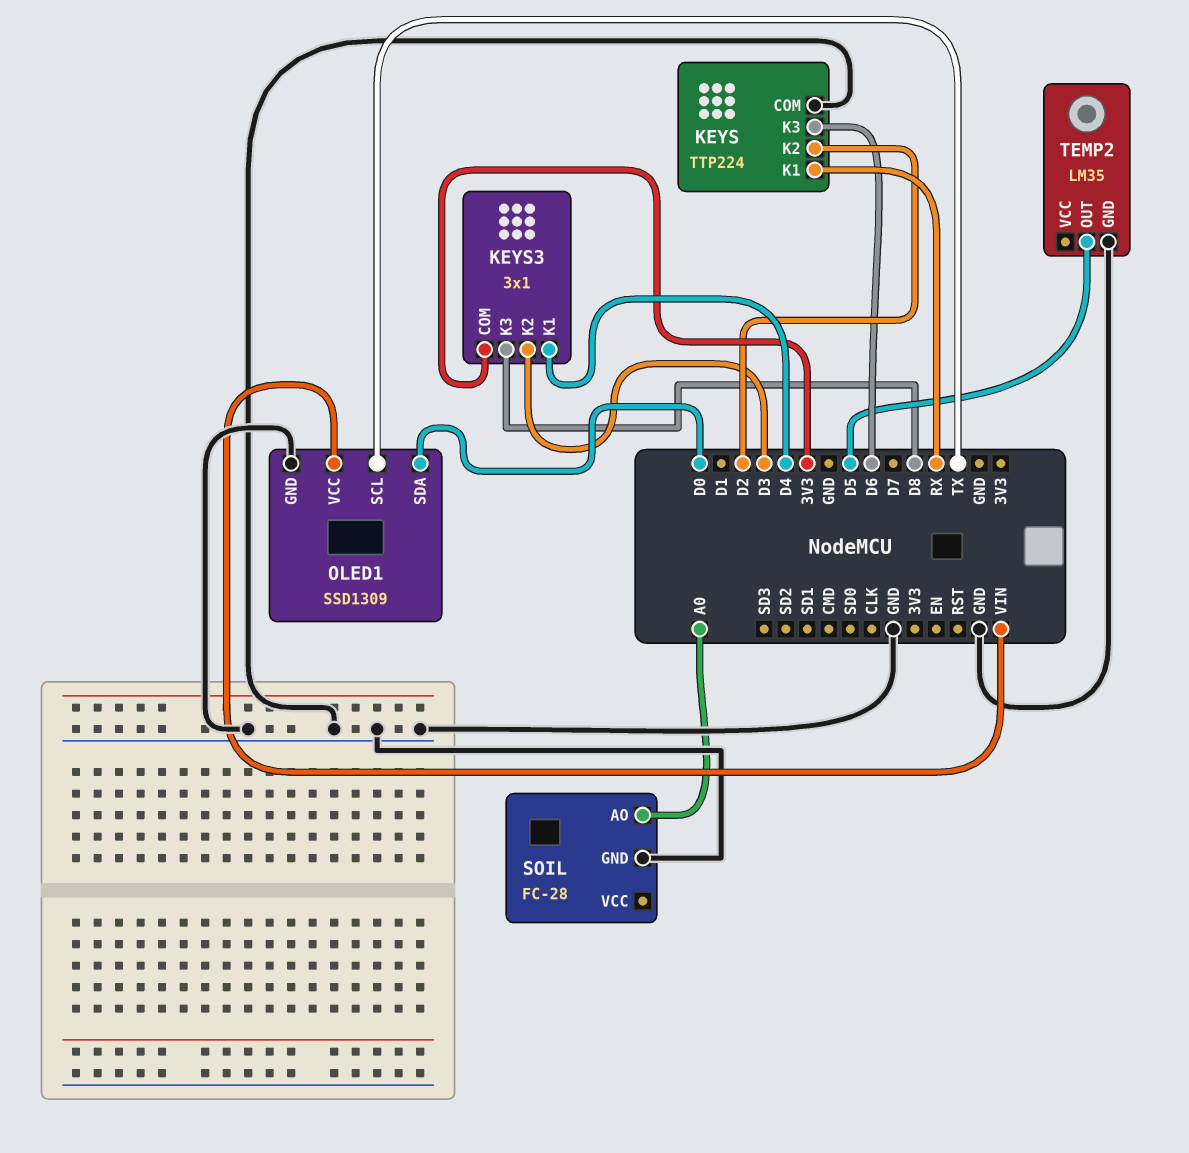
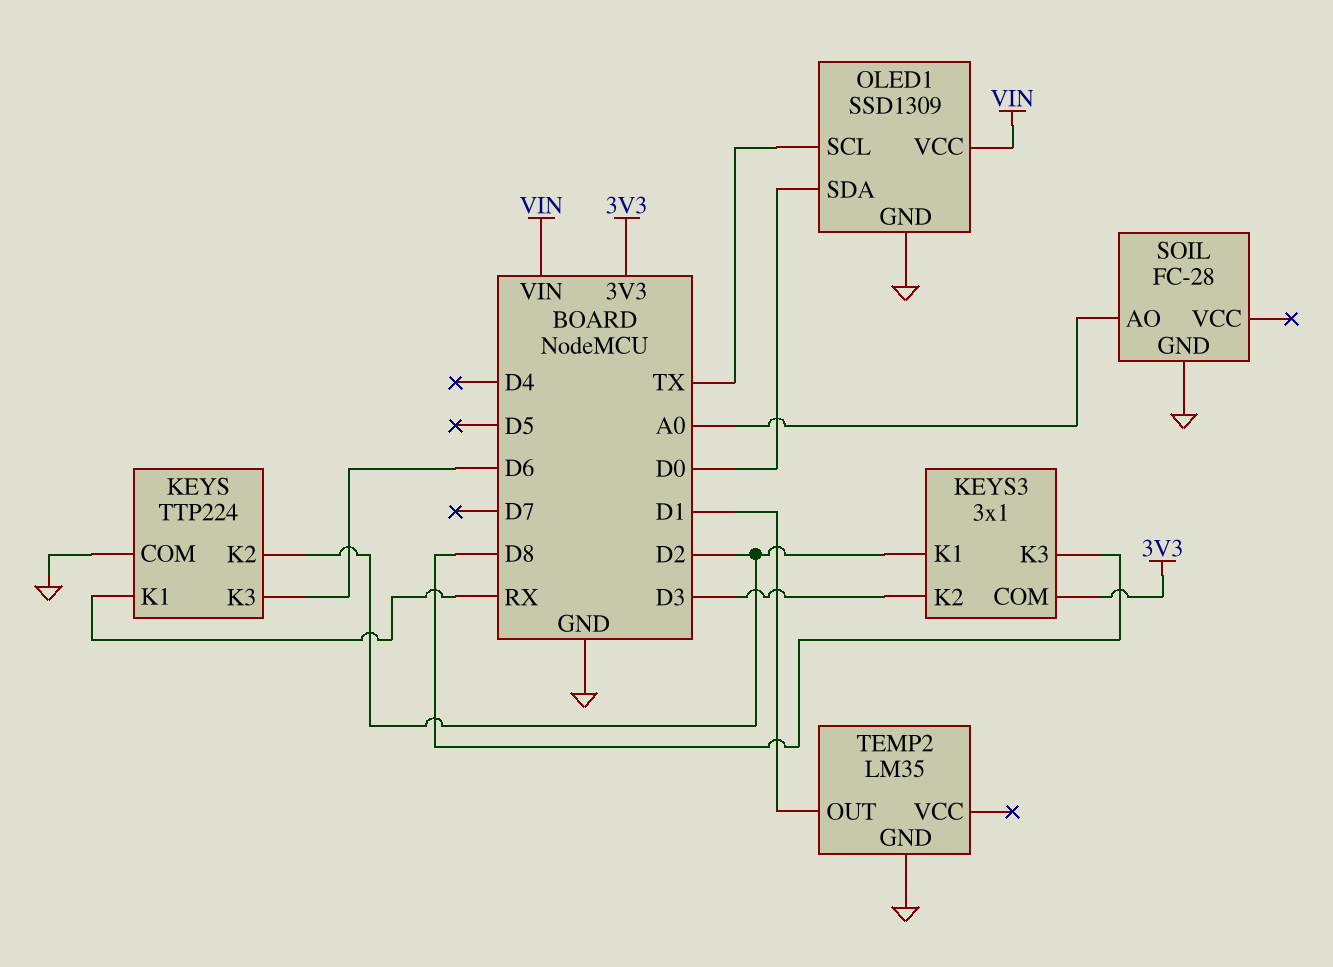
KEYS3 pin K1: D4 -> D2
TEMP2 pin OUT: D5 -> D1

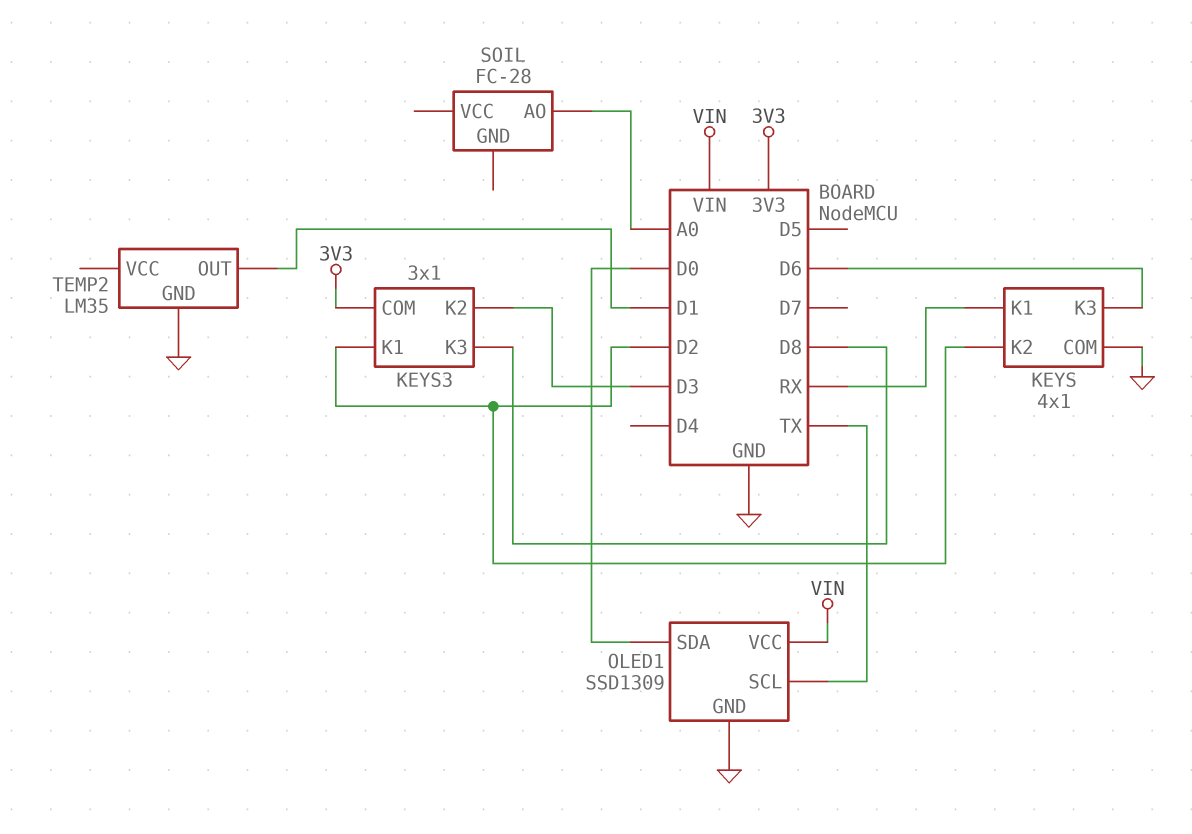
KEYS: TTP224 -> 4x1
SOIL pin GND: GND -> none

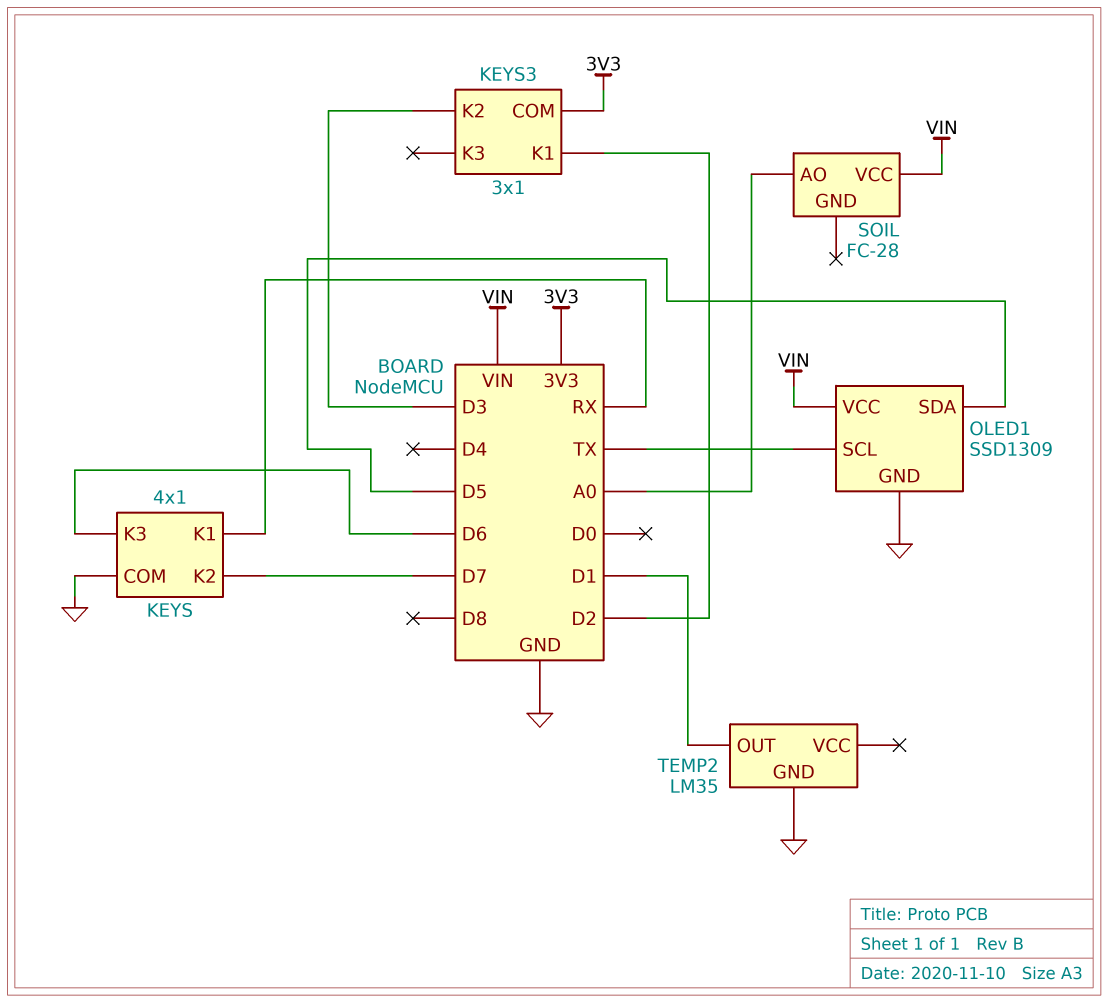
KEYS pin K2: D2 -> D7
KEYS3 pin K3: D8 -> none
OLED1 pin SDA: D0 -> D5
SOIL pin VCC: none -> VIN

